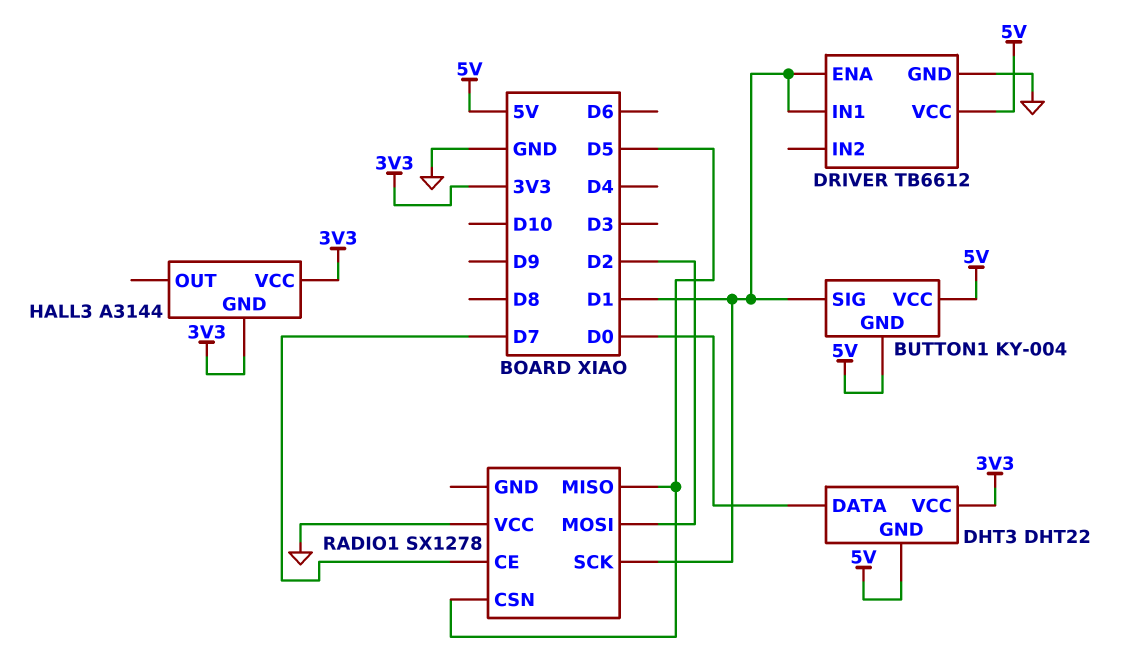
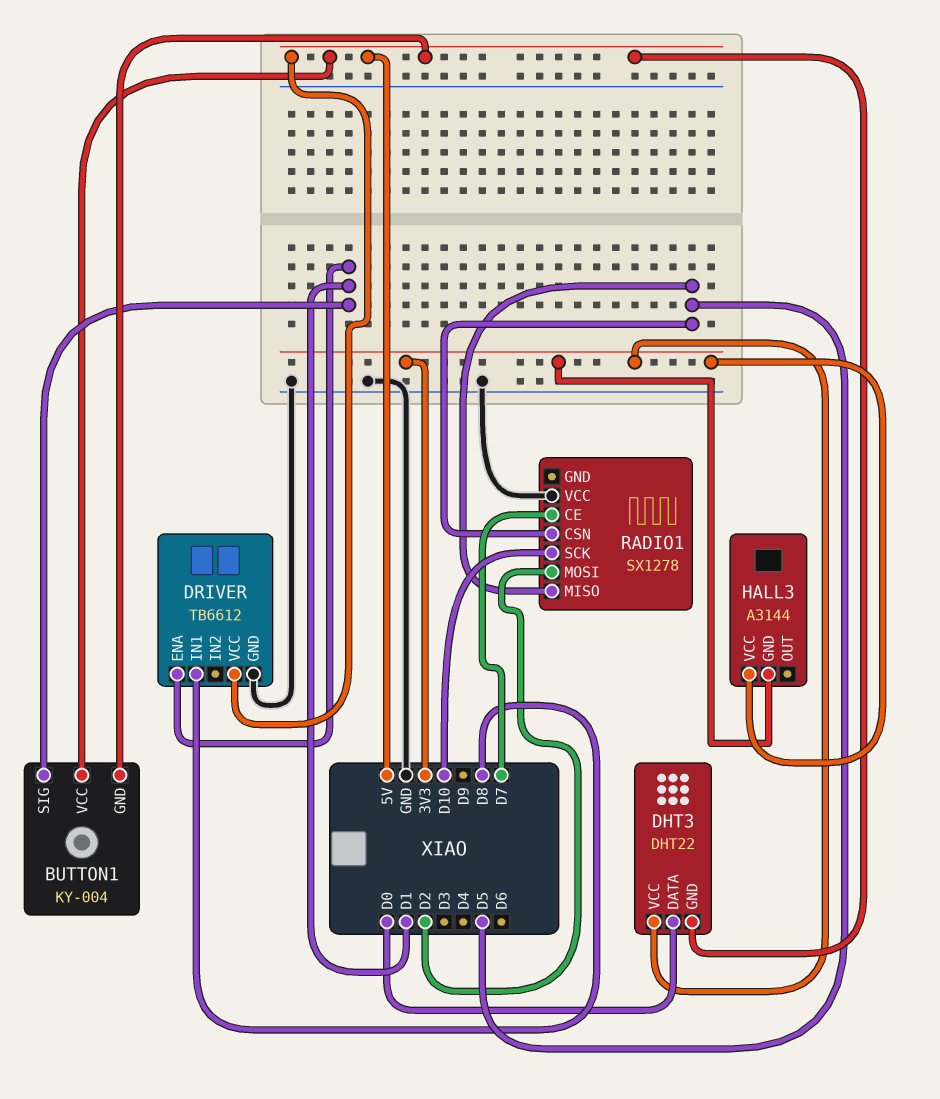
DRIVER pin IN1: D1 -> D8
RADIO1 pin SCK: D1 -> D10

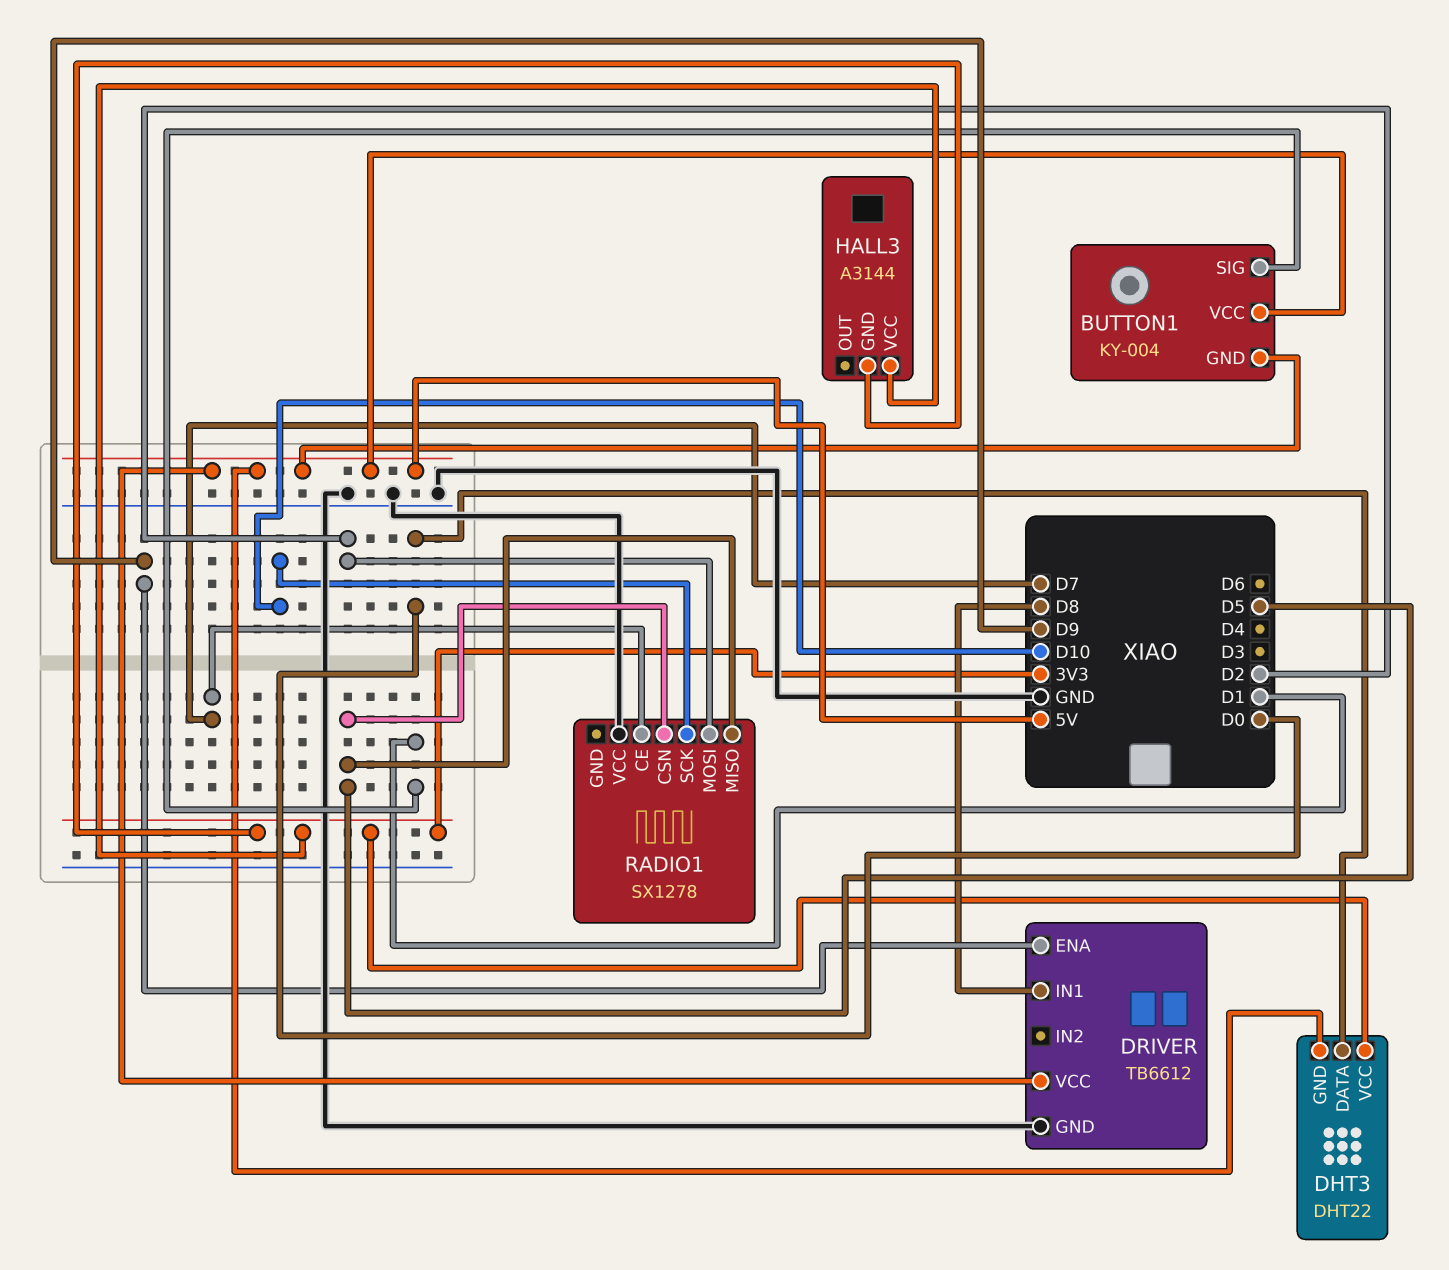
DRIVER pin ENA: D1 -> D9

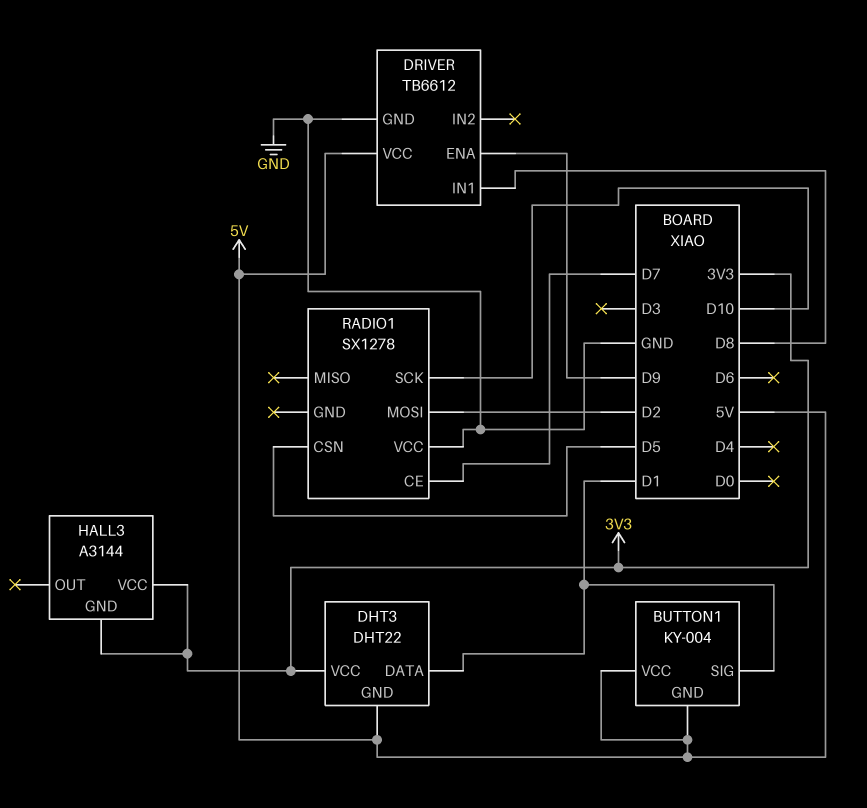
DHT3 pin DATA: D0 -> D1
RADIO1 pin MISO: D5 -> none

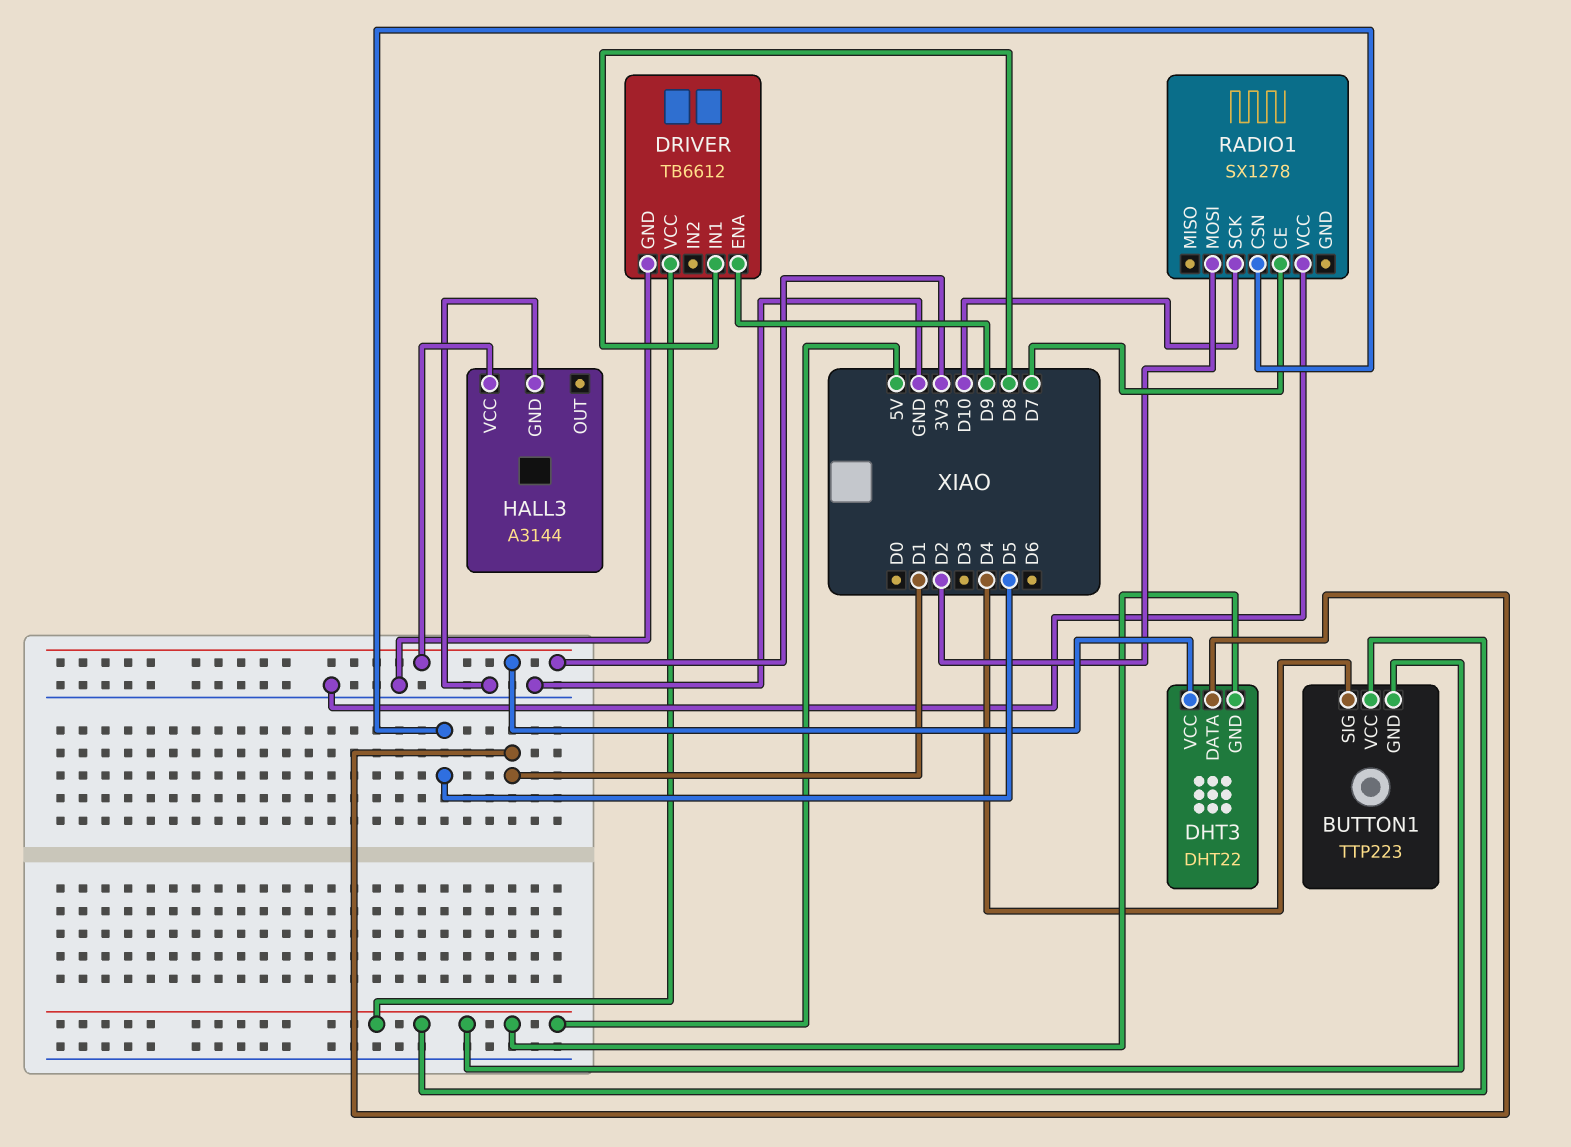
BUTTON1: KY-004 -> TTP223
BUTTON1 pin SIG: D1 -> D4
HALL3 pin GND: 3V3 -> GND

